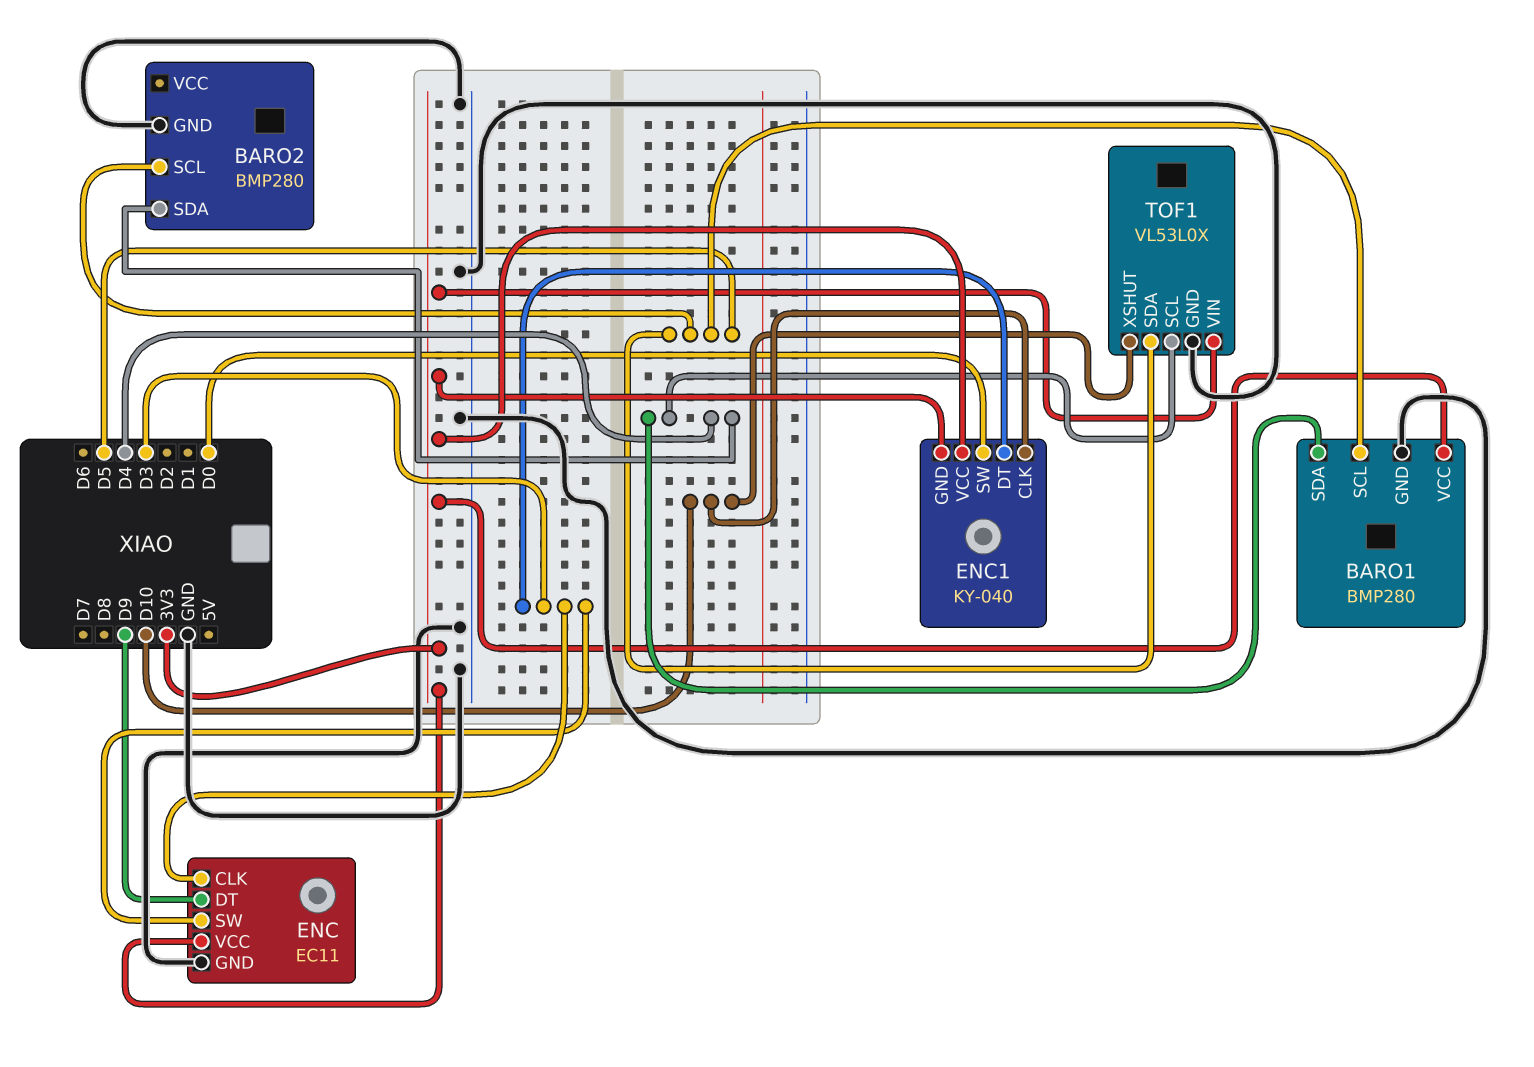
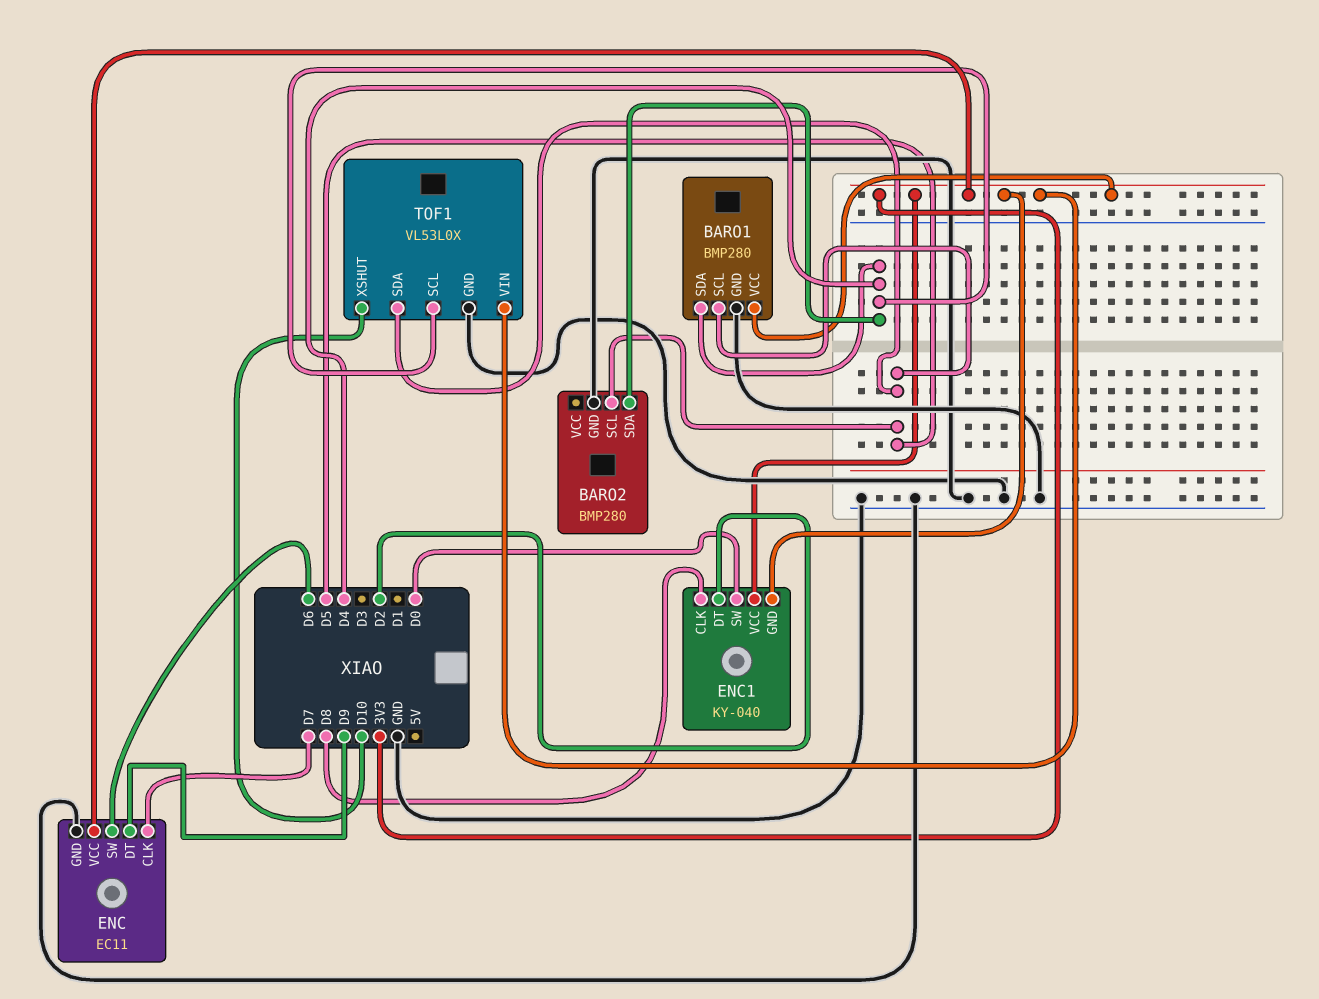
ENC pin CLK: D3 -> D7
ENC pin SW: D3 -> D6
ENC1 pin CLK: D10 -> D8
ENC1 pin DT: D3 -> D2

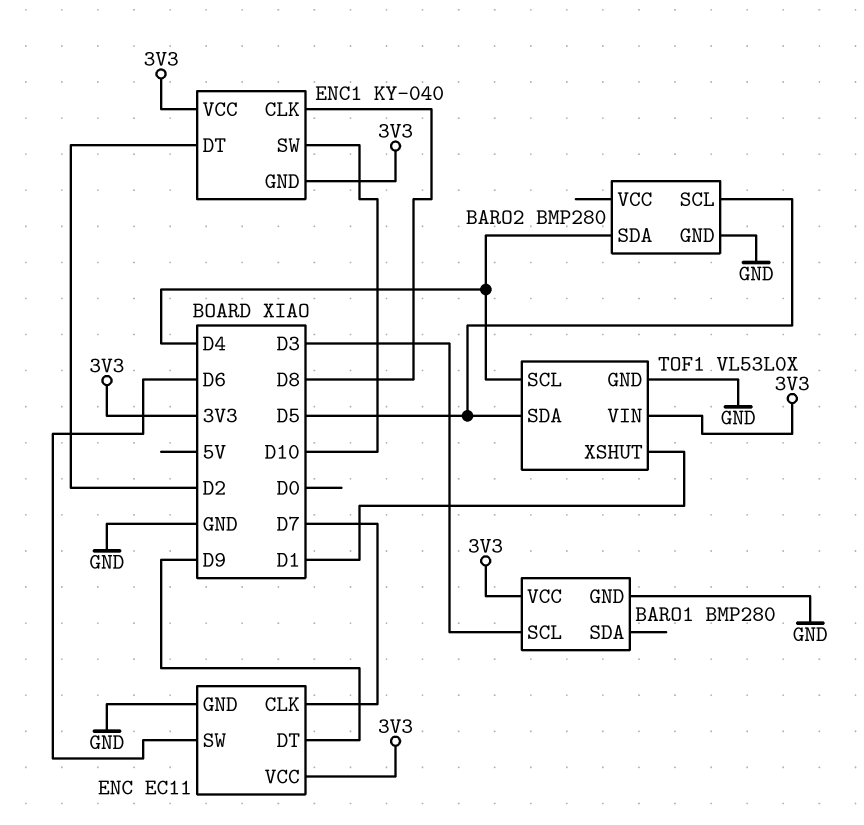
BARO1 pin SCL: D5 -> D3
BARO1 pin SDA: D4 -> none
ENC1 pin SW: D0 -> D10
TOF1 pin XSHUT: D10 -> D1

